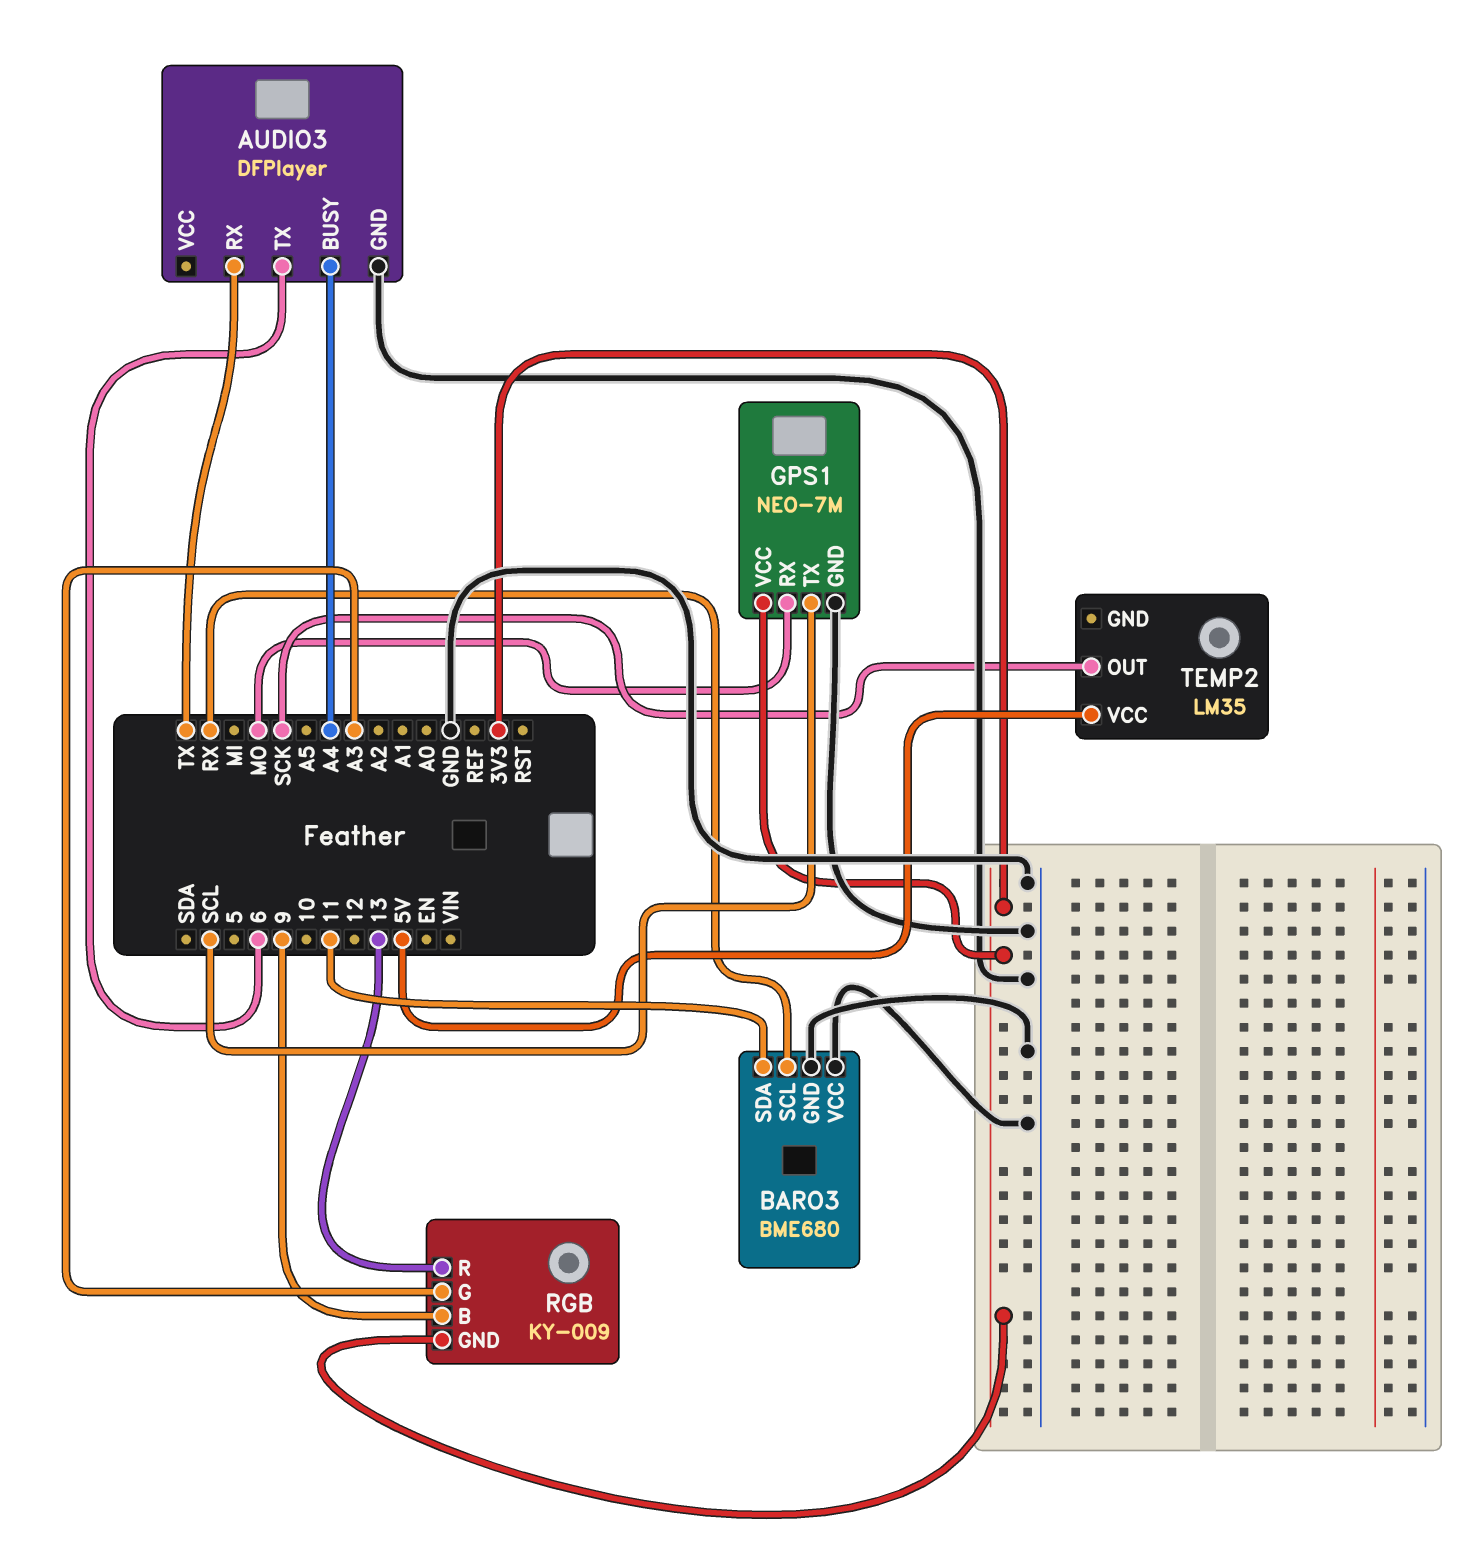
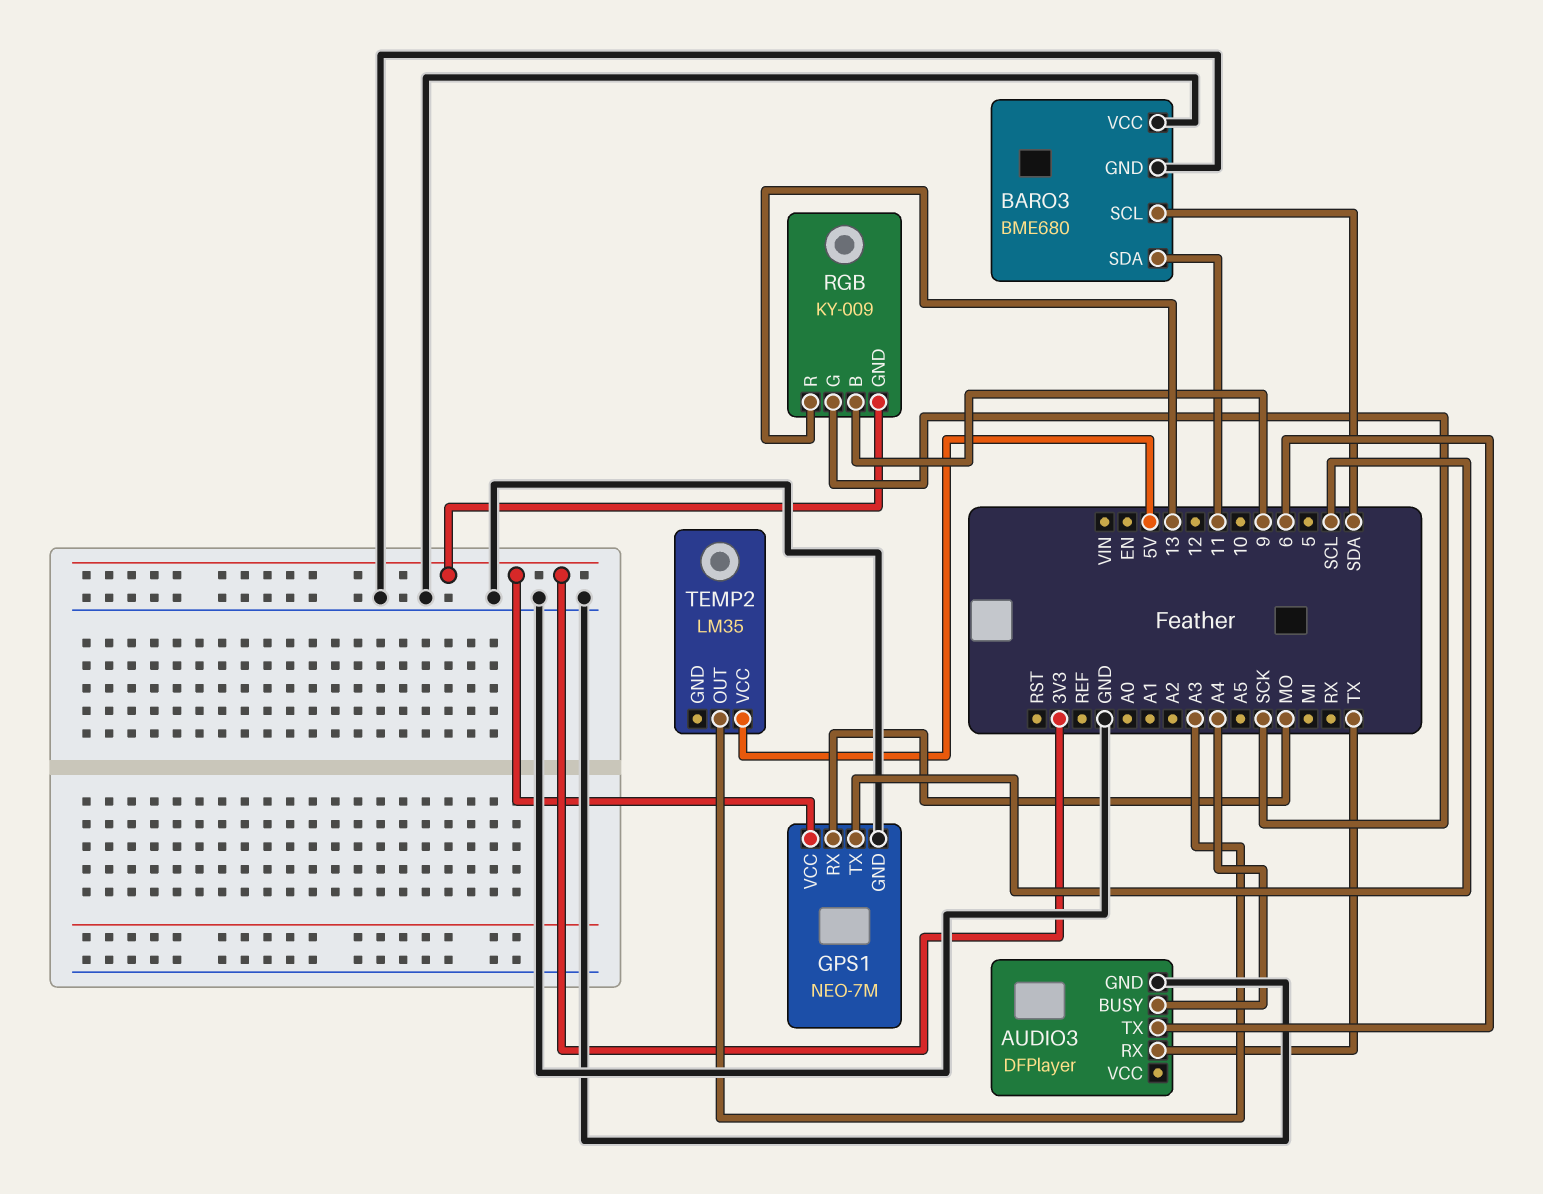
BARO3 pin SCL: RX -> SDA
RGB pin G: A3 -> SCK
TEMP2 pin OUT: SCK -> A3

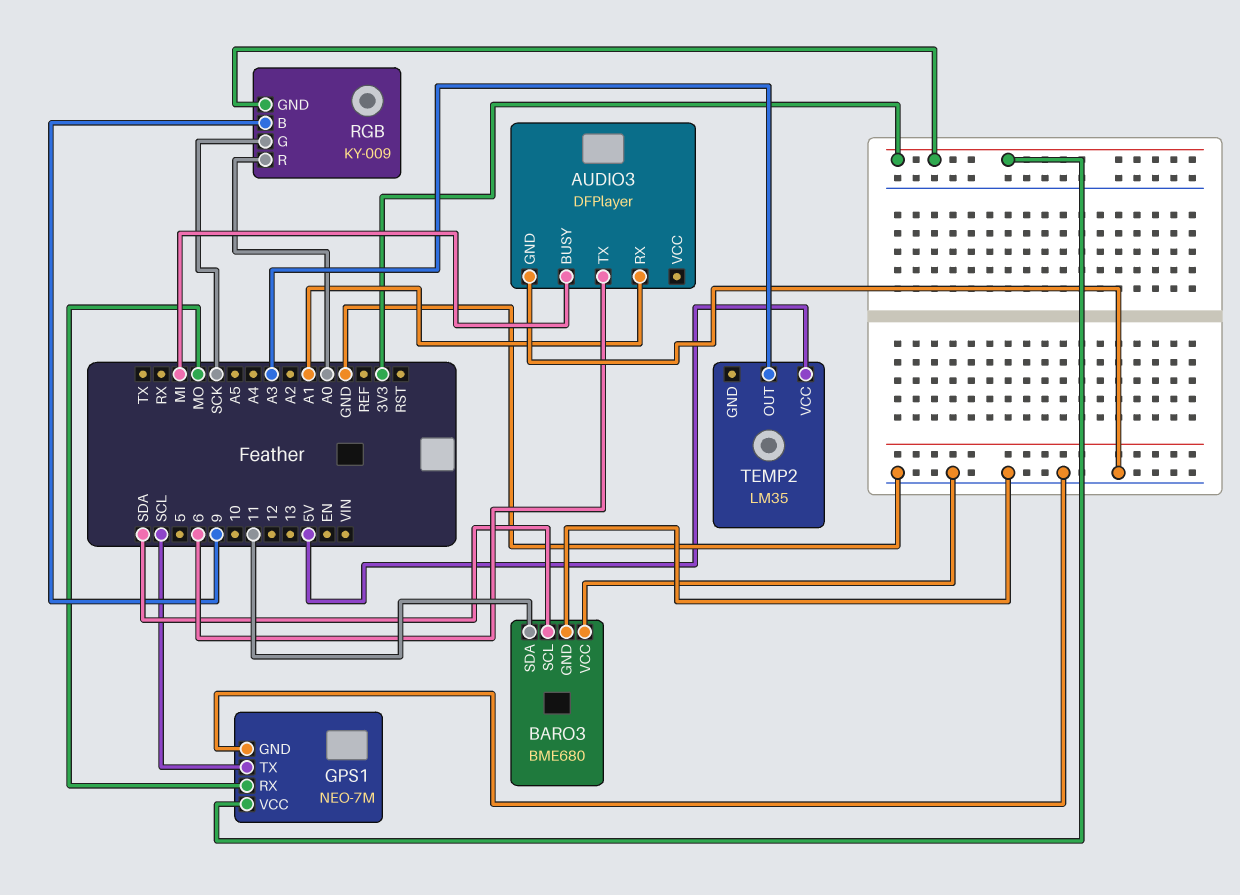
AUDIO3 pin BUSY: A4 -> MI
AUDIO3 pin RX: TX -> A1
RGB pin R: 13 -> A0

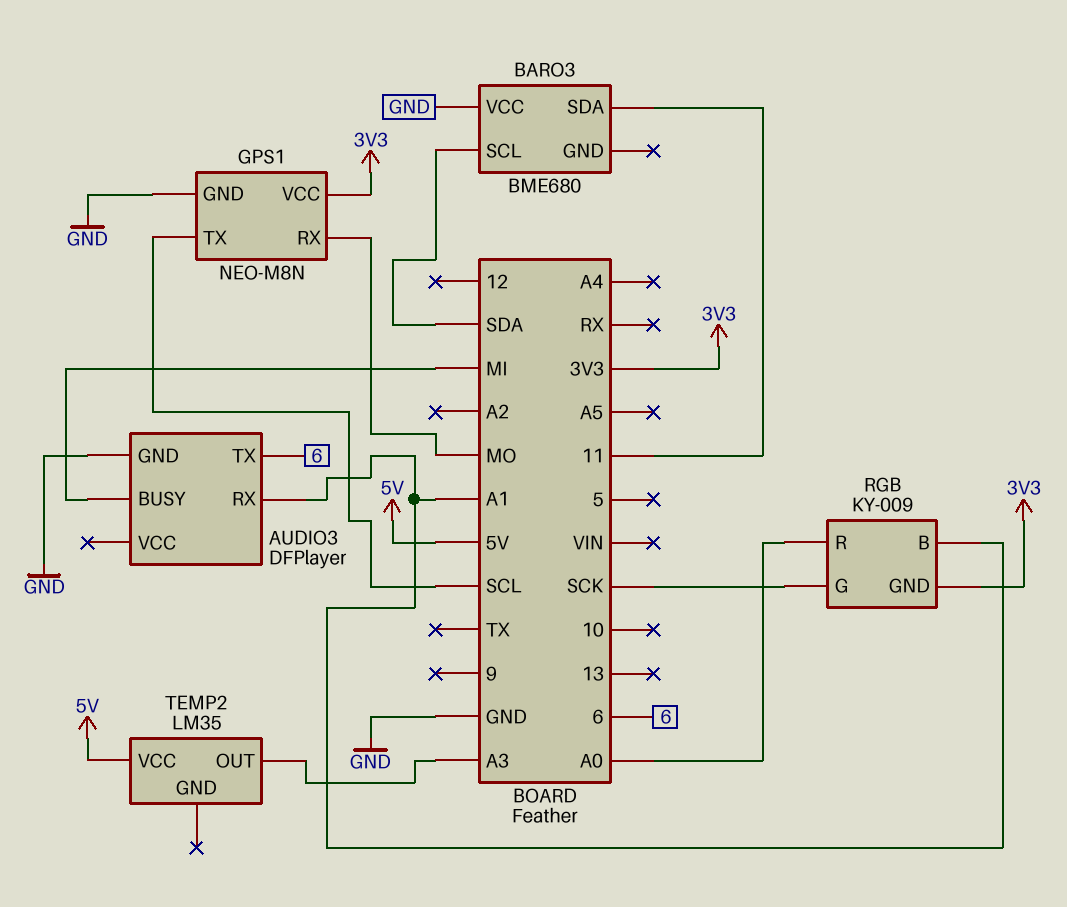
BARO3 pin GND: GND -> none
GPS1: NEO-7M -> NEO-M8N
RGB pin B: 9 -> A1

